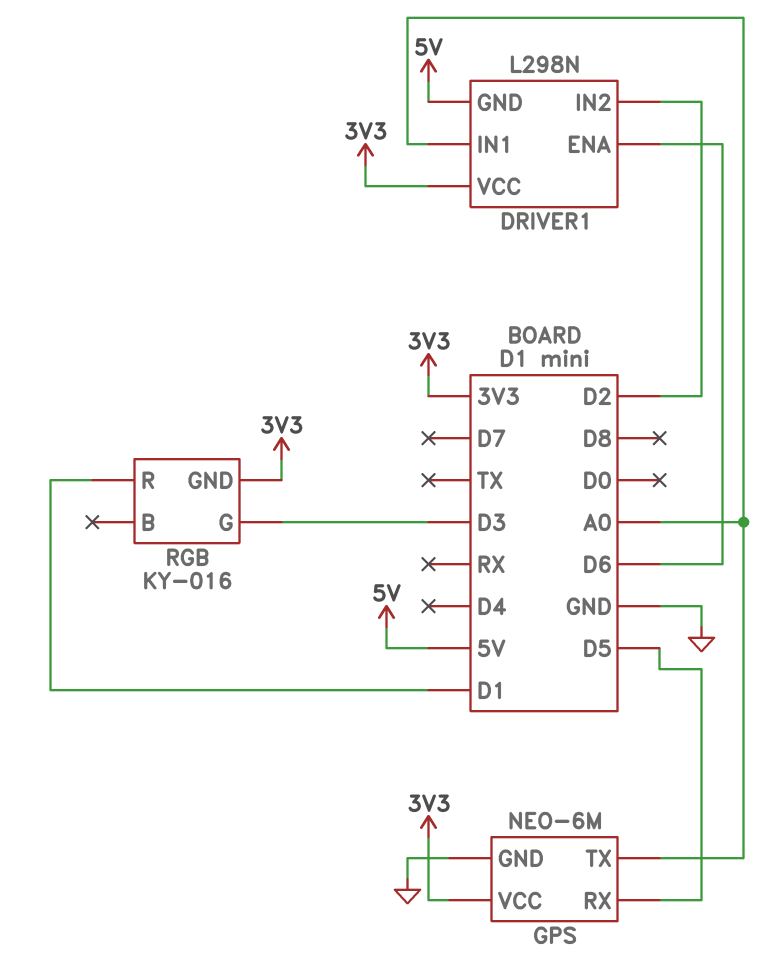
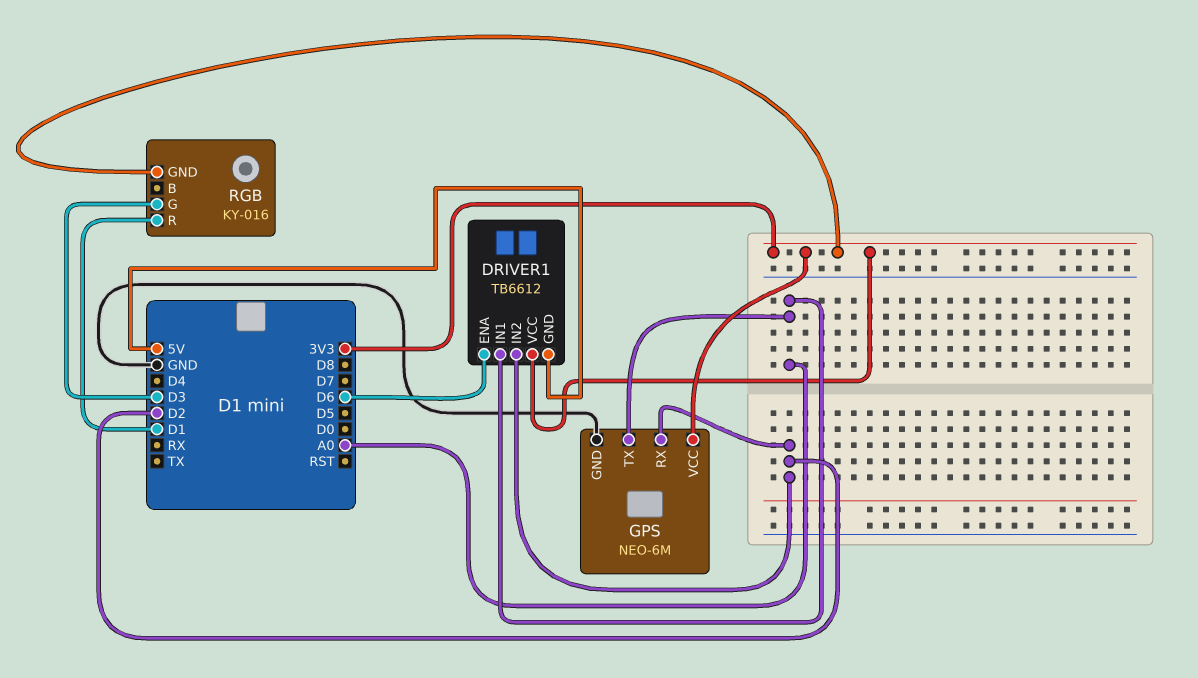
DRIVER1: L298N -> TB6612
GPS pin RX: D5 -> D2

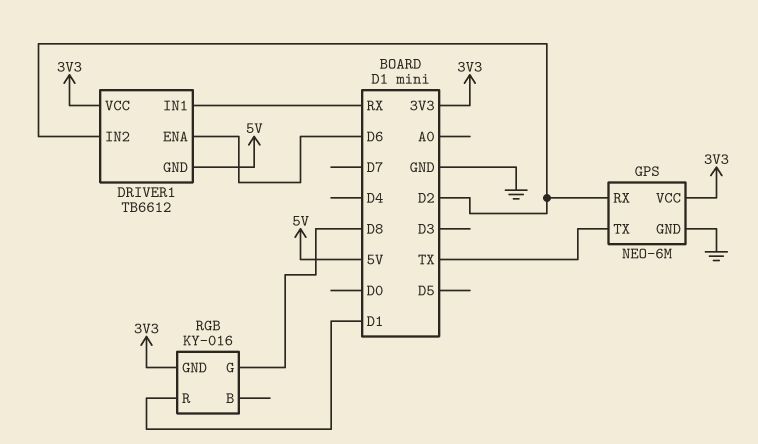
DRIVER1 pin IN1: A0 -> RX
GPS pin TX: A0 -> TX
RGB pin G: D3 -> D8

